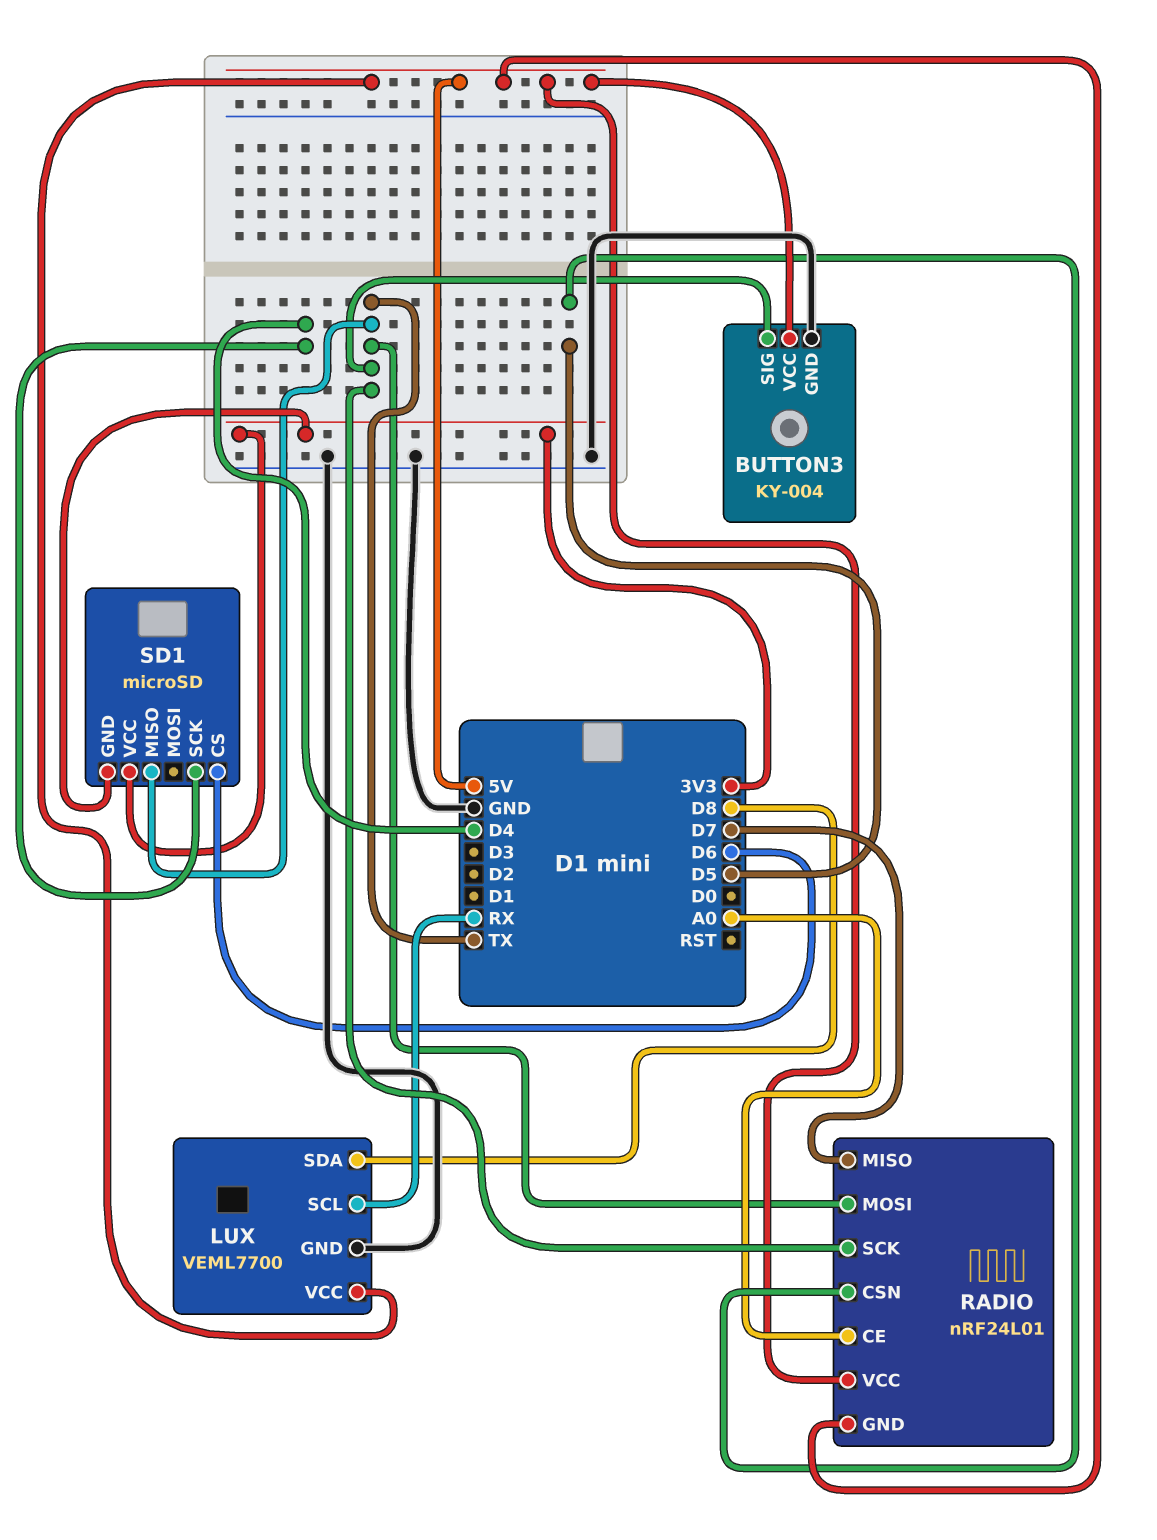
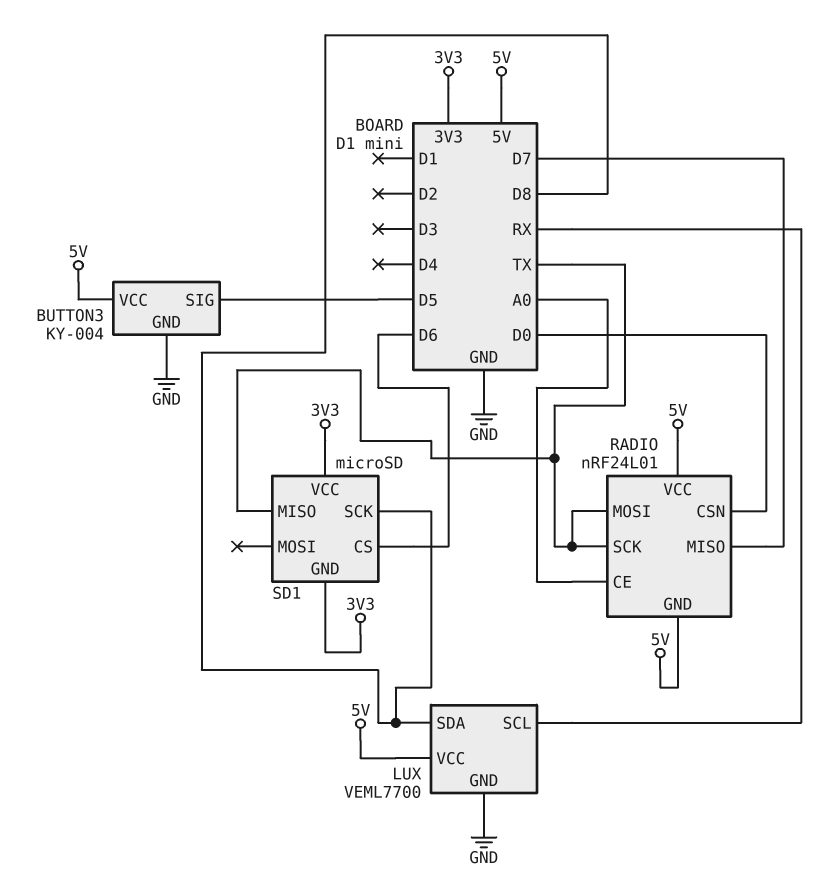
BUTTON3 pin SIG: TX -> D5
RADIO pin CSN: D5 -> D0
SD1 pin SCK: D4 -> D8

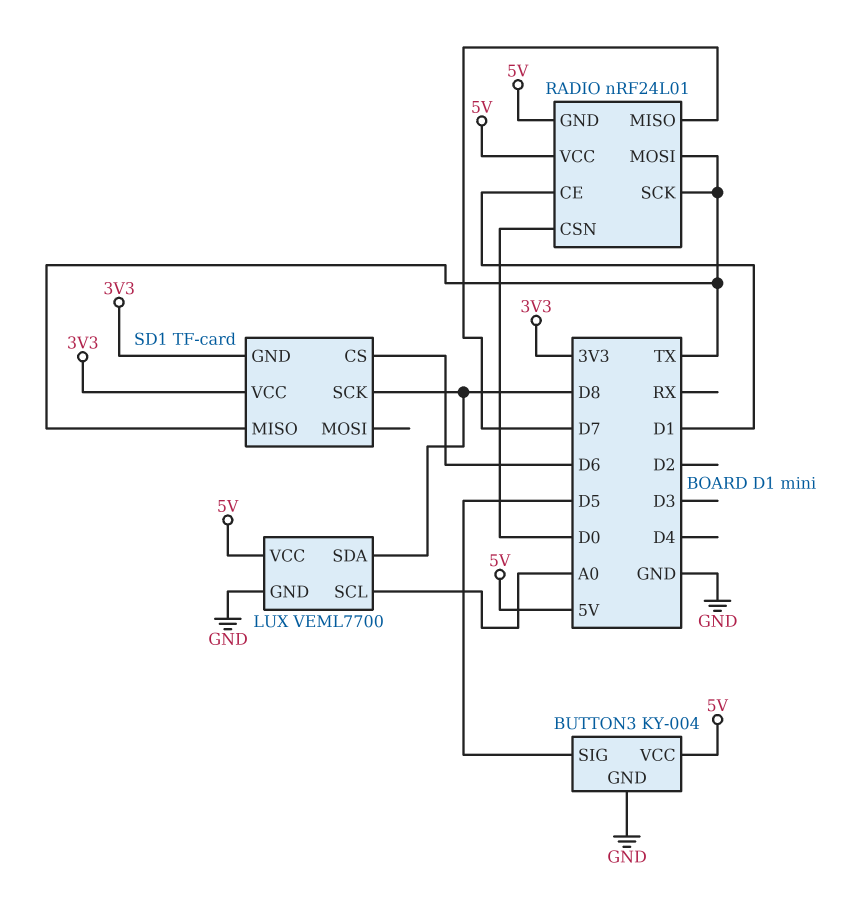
LUX pin SCL: RX -> A0
RADIO pin CE: A0 -> D1
SD1: microSD -> TF-card

